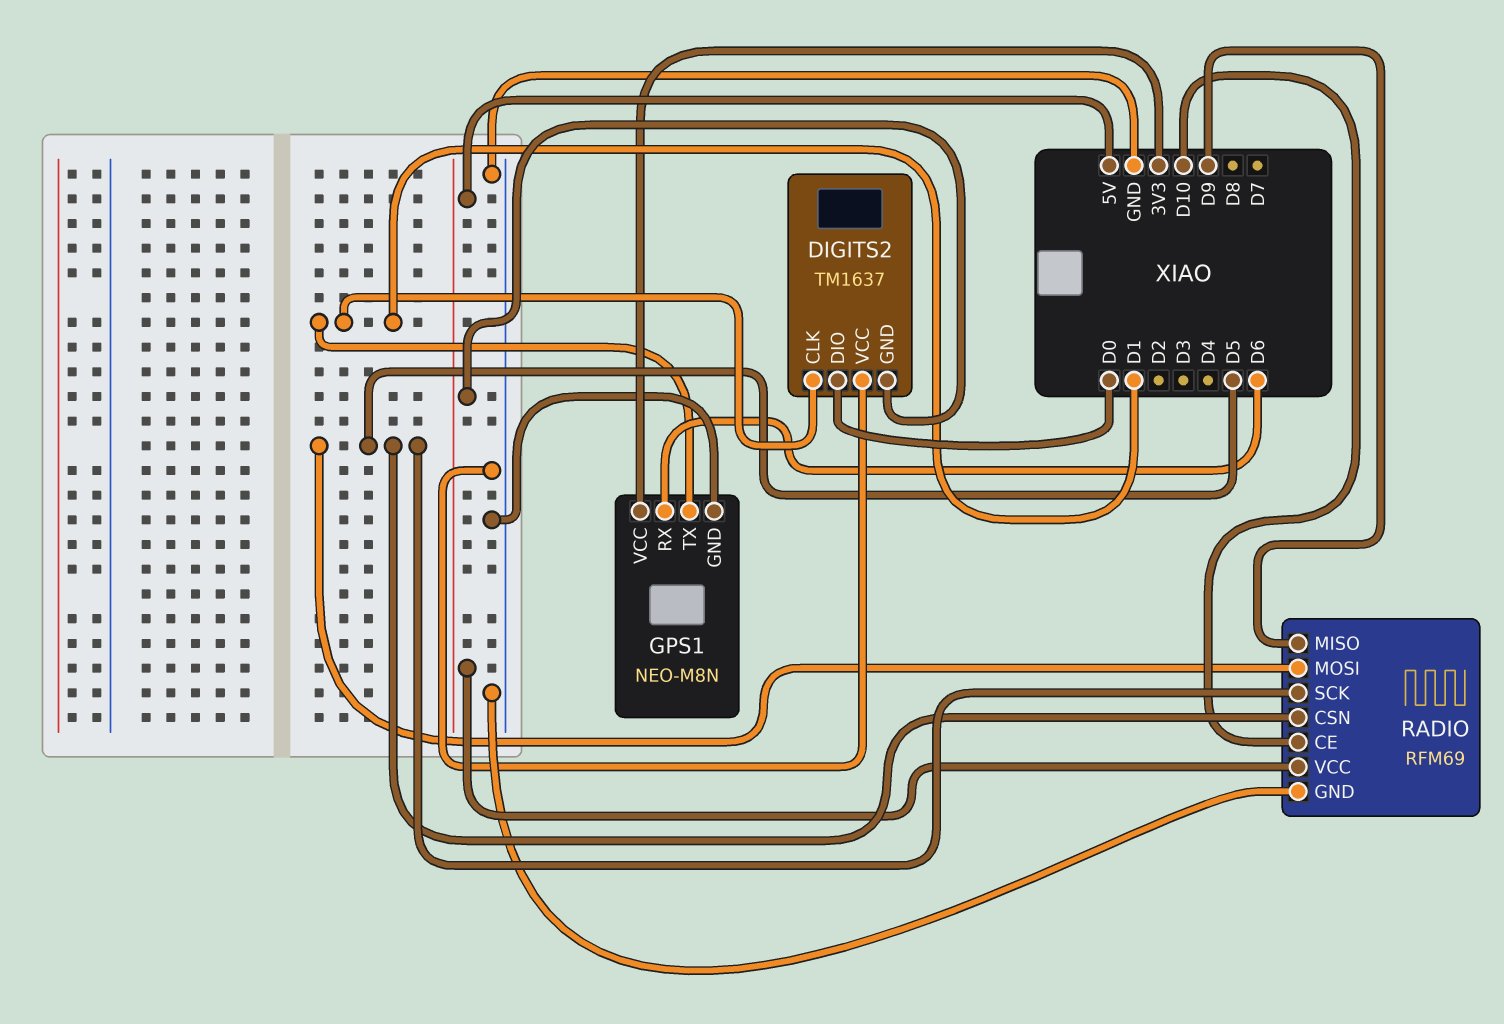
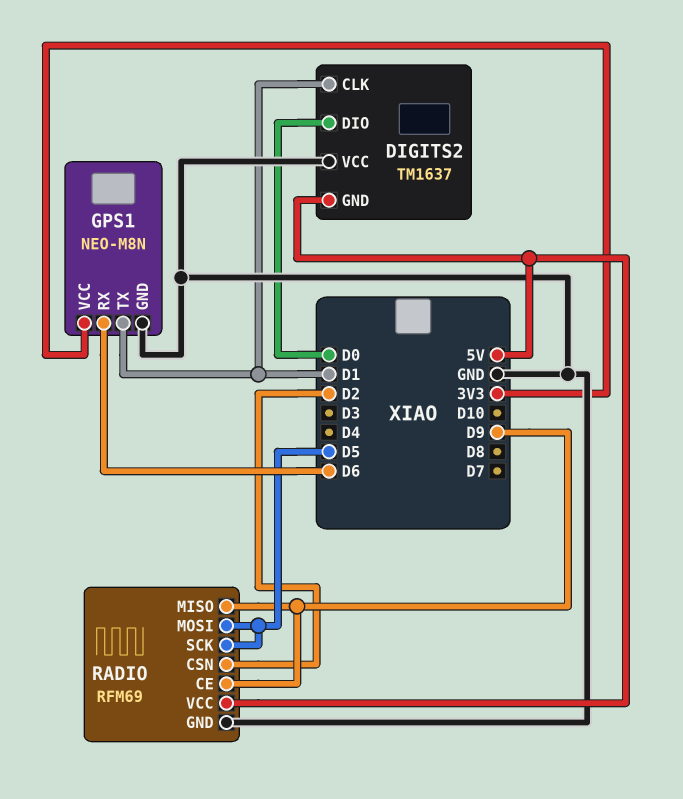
RADIO pin CE: D10 -> D9
RADIO pin CSN: D5 -> D2

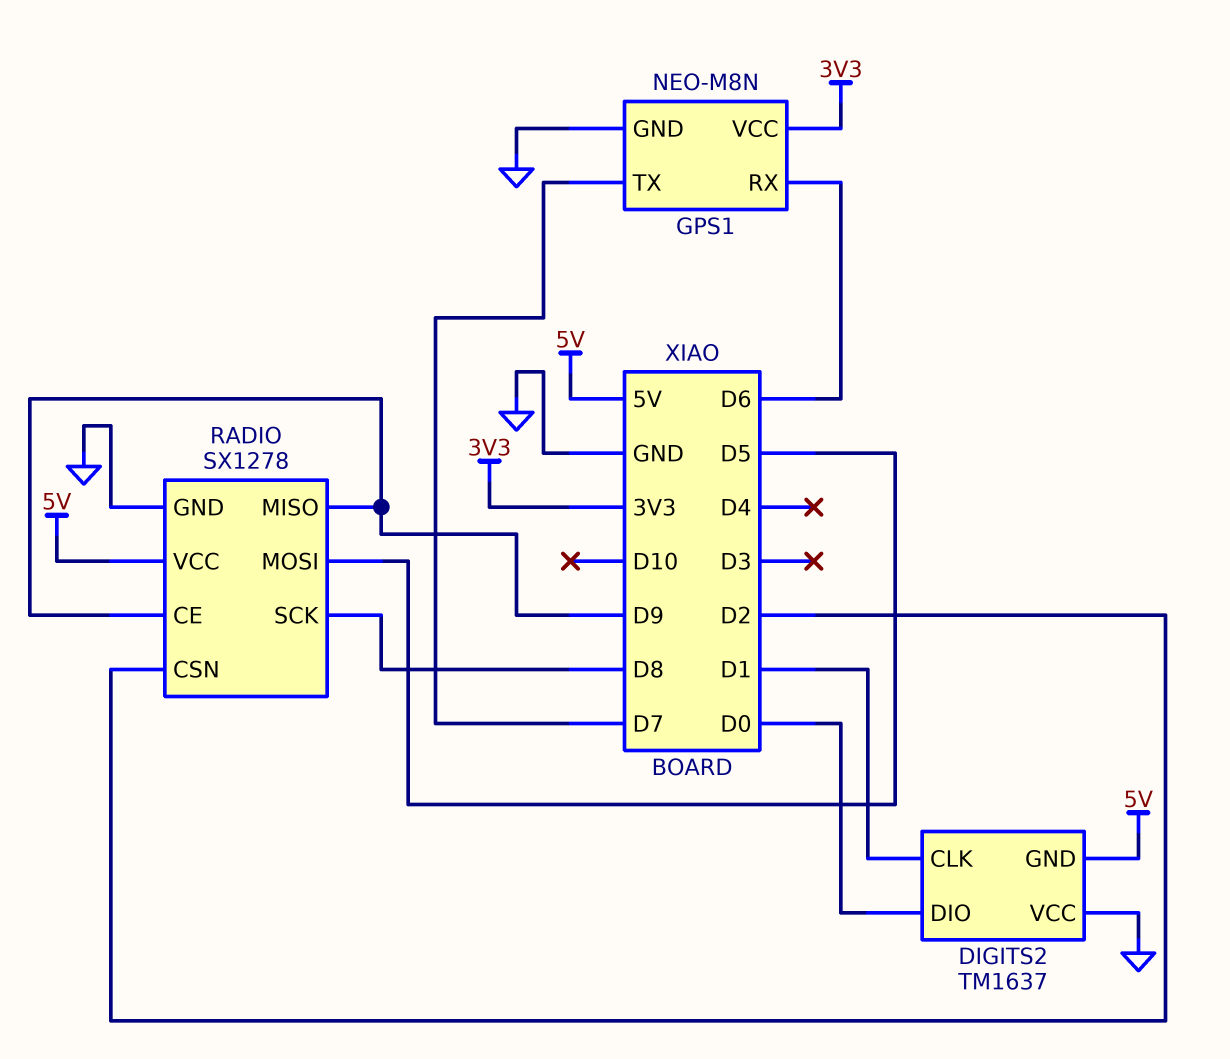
GPS1 pin TX: D1 -> D7
RADIO: RFM69 -> SX1278
RADIO pin SCK: D5 -> D8

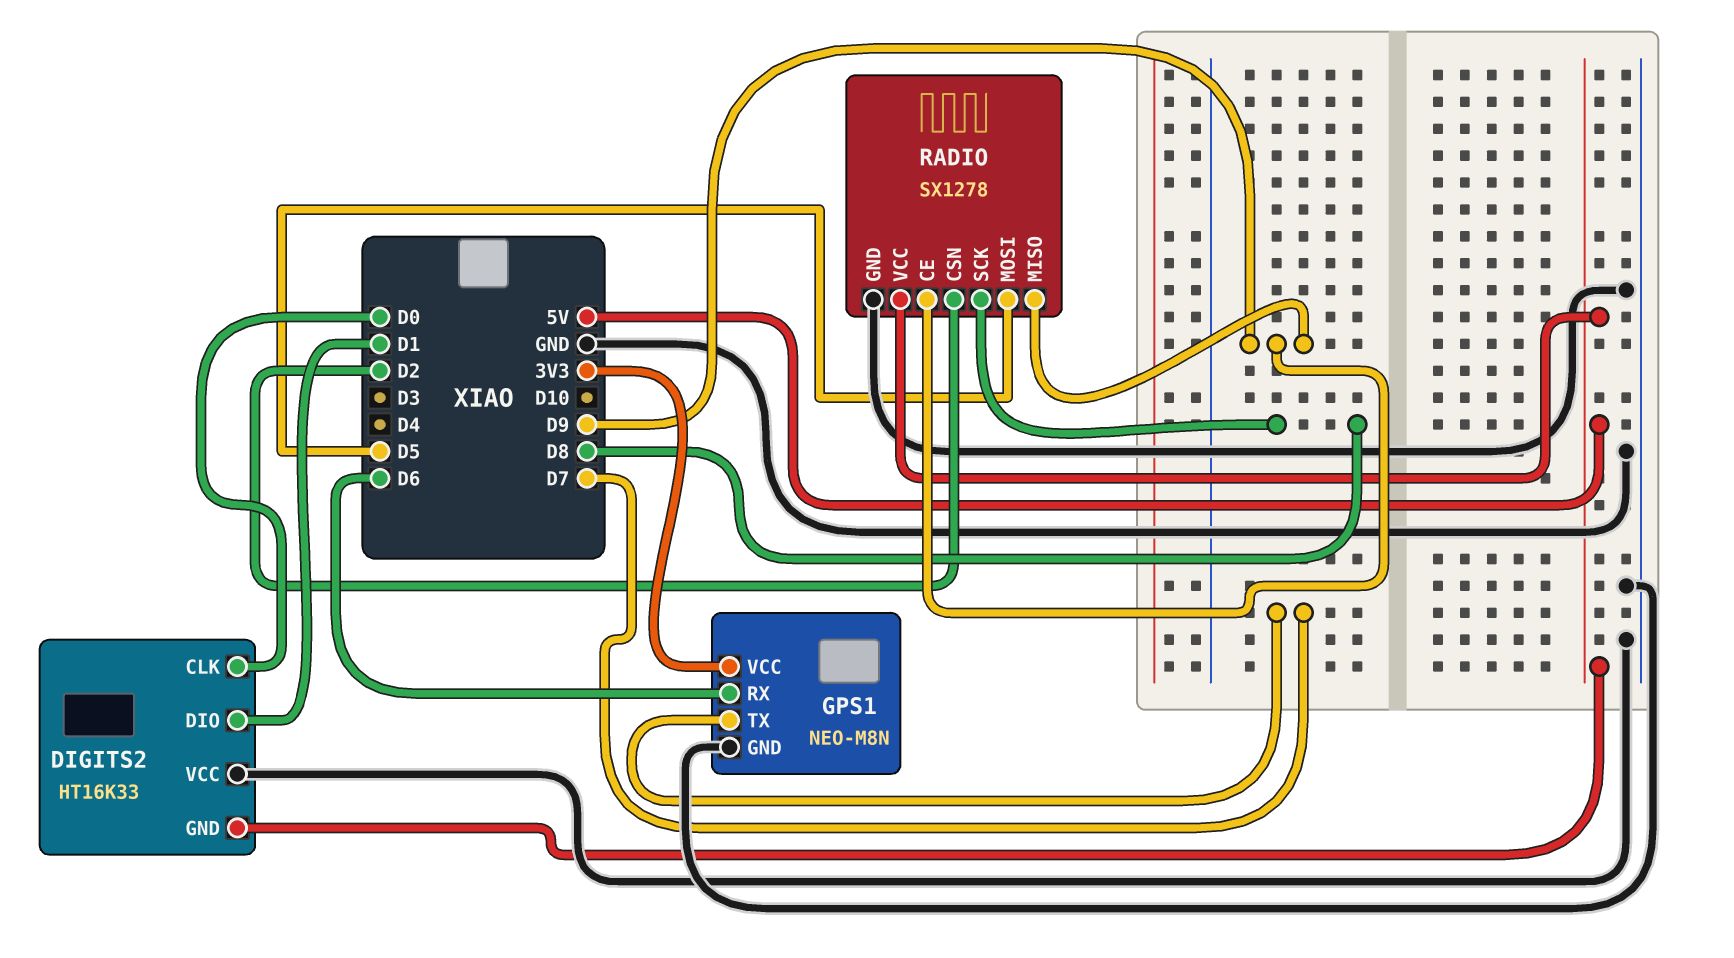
DIGITS2: TM1637 -> HT16K33
DIGITS2 pin CLK: D1 -> D0
DIGITS2 pin DIO: D0 -> D1

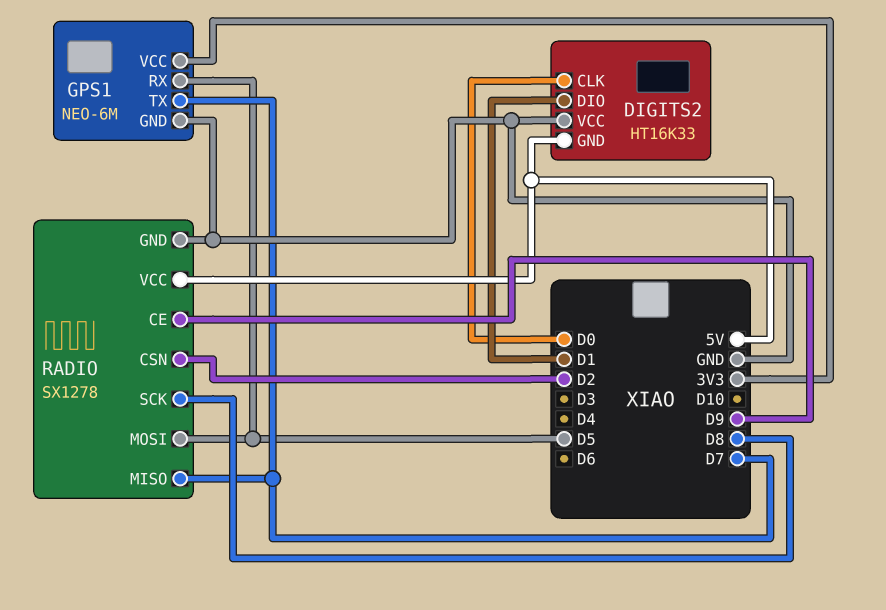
GPS1: NEO-M8N -> NEO-6M
GPS1 pin RX: D6 -> D5
RADIO pin MISO: D9 -> D7

